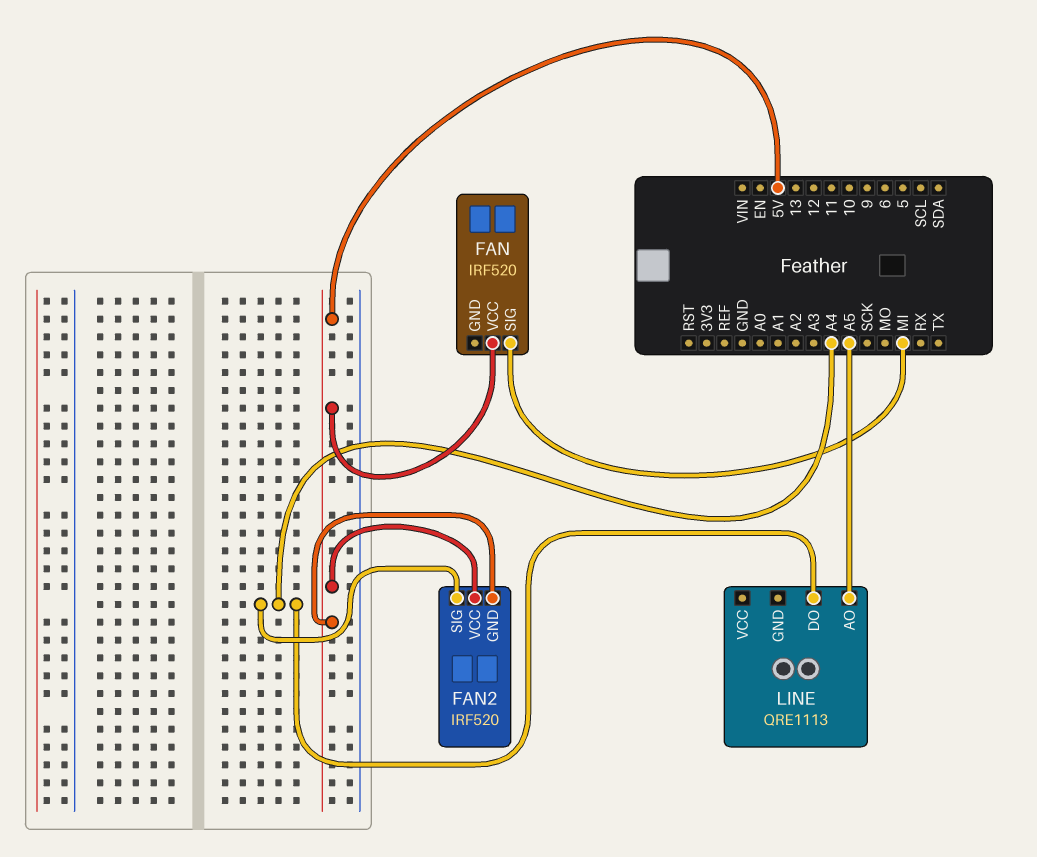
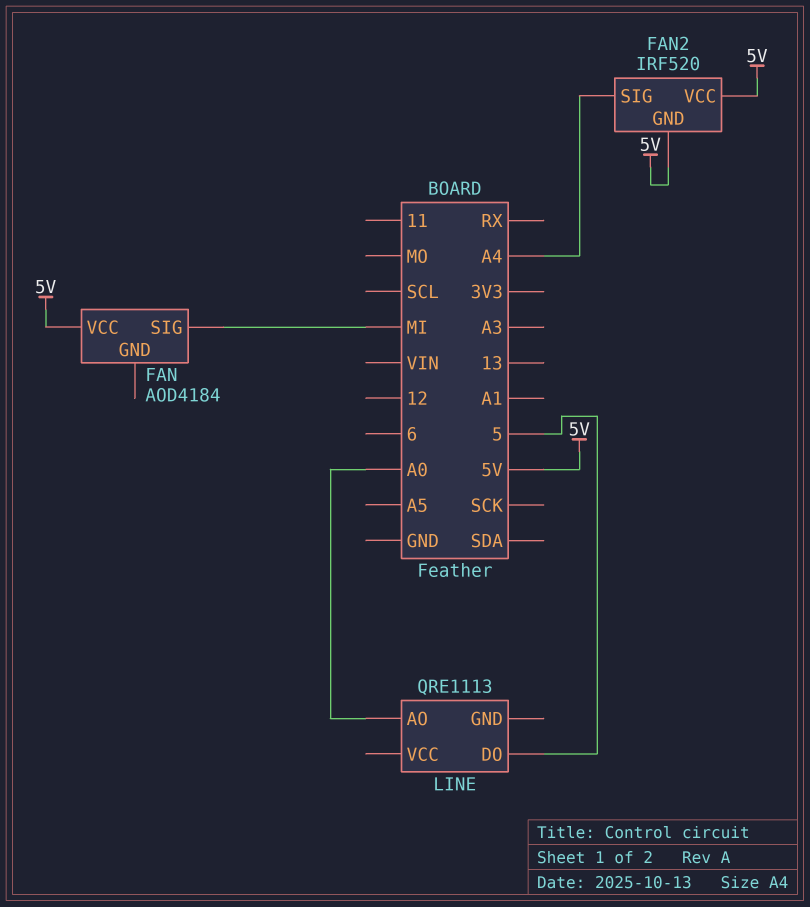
FAN: IRF520 -> AOD4184
LINE pin AO: A5 -> A0
LINE pin DO: A4 -> 5

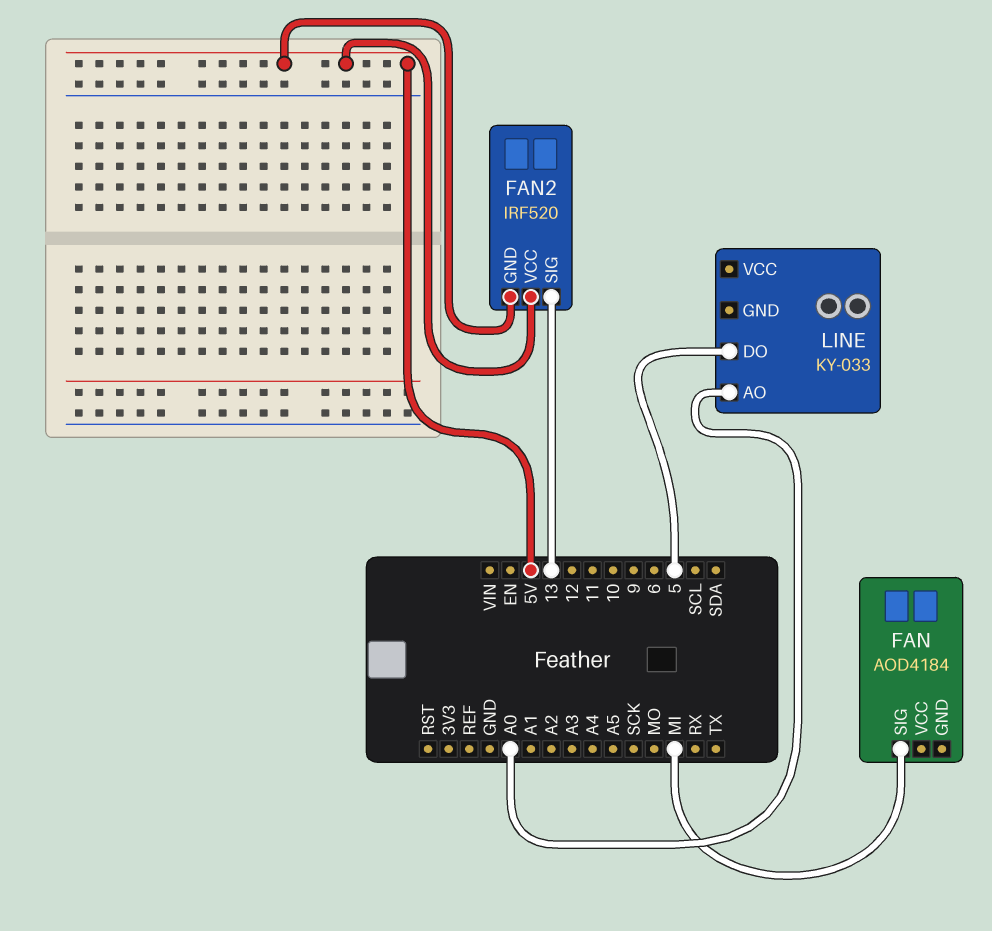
FAN pin VCC: 5V -> none
FAN2 pin SIG: A4 -> 13
LINE: QRE1113 -> KY-033

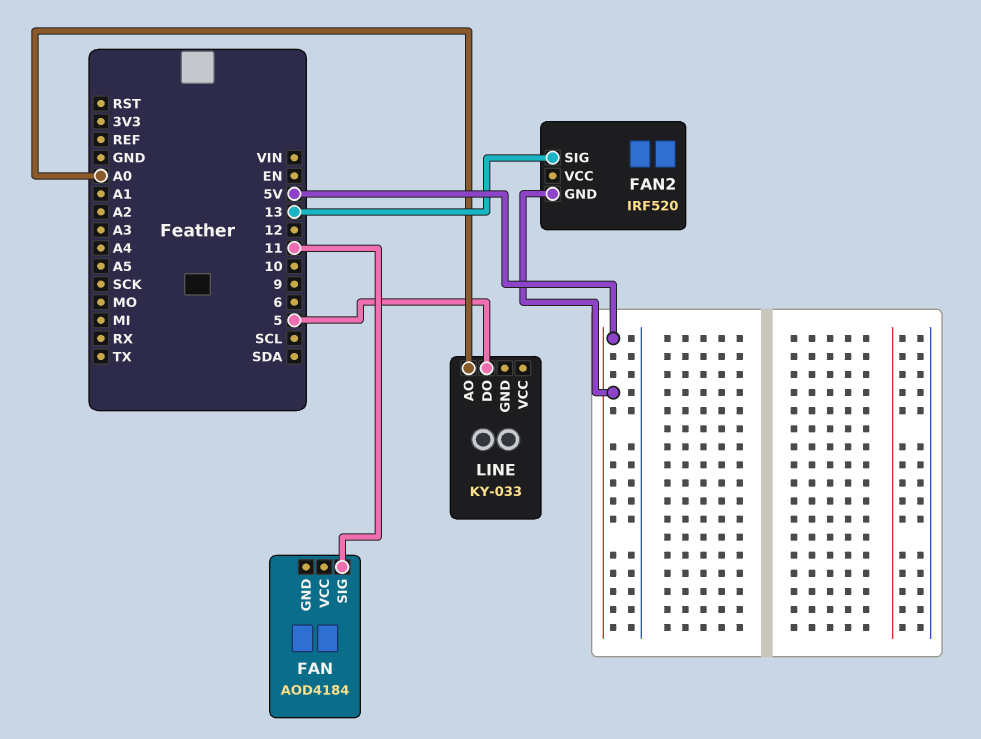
FAN pin SIG: MI -> 11
FAN2 pin VCC: 5V -> none

